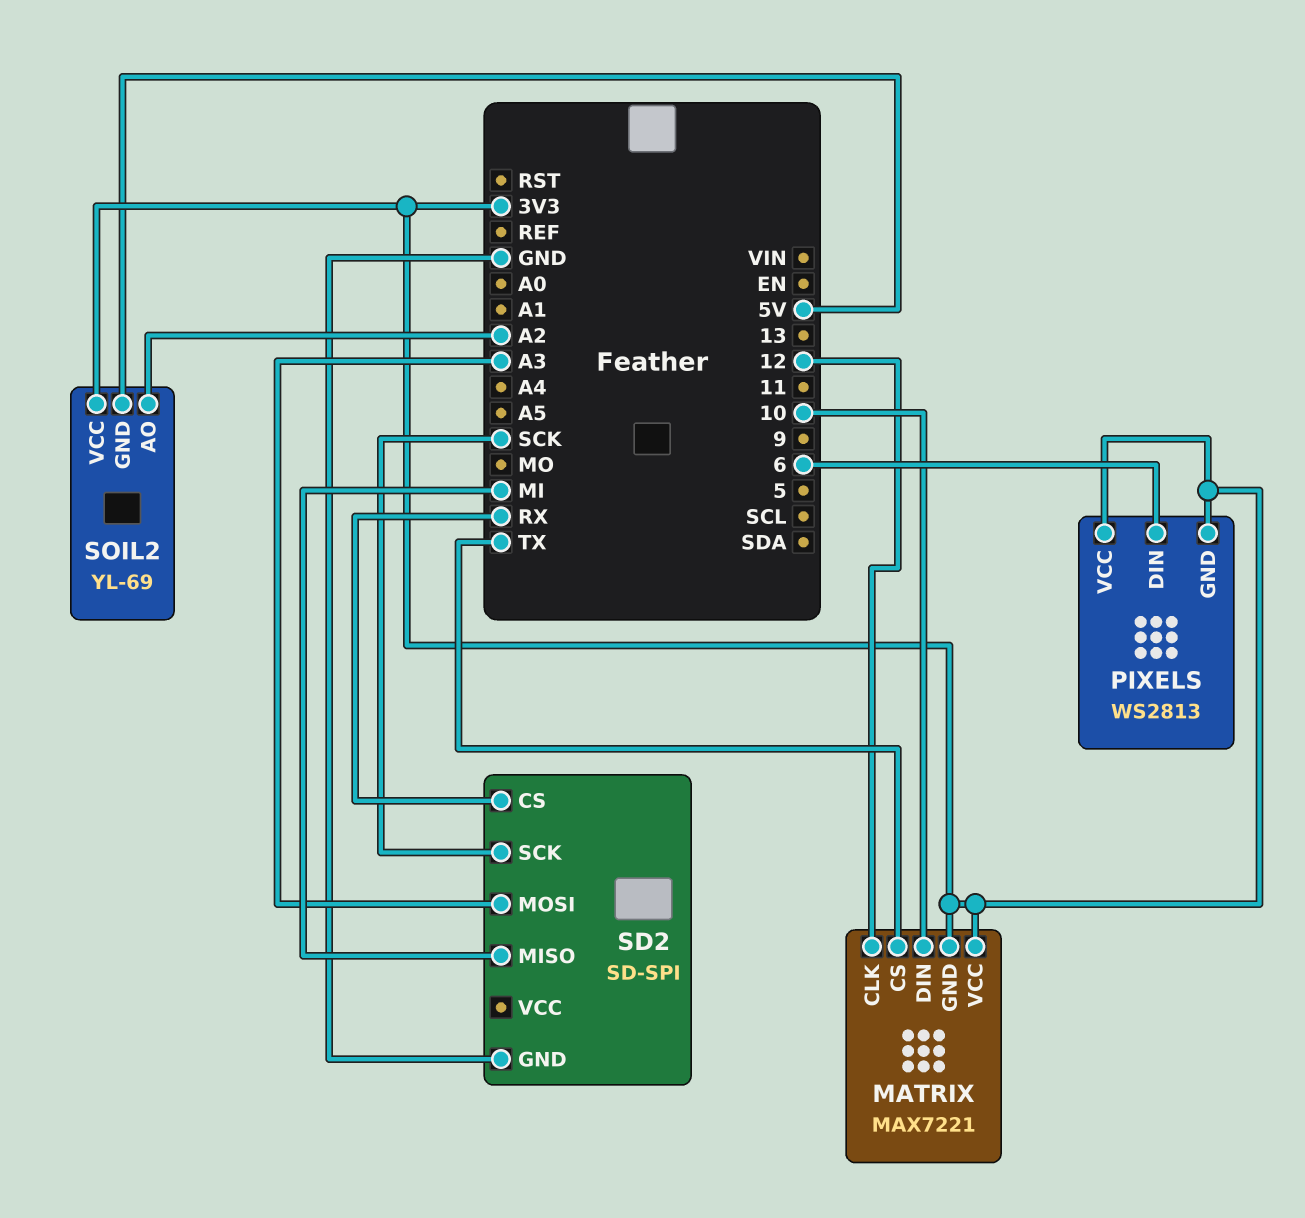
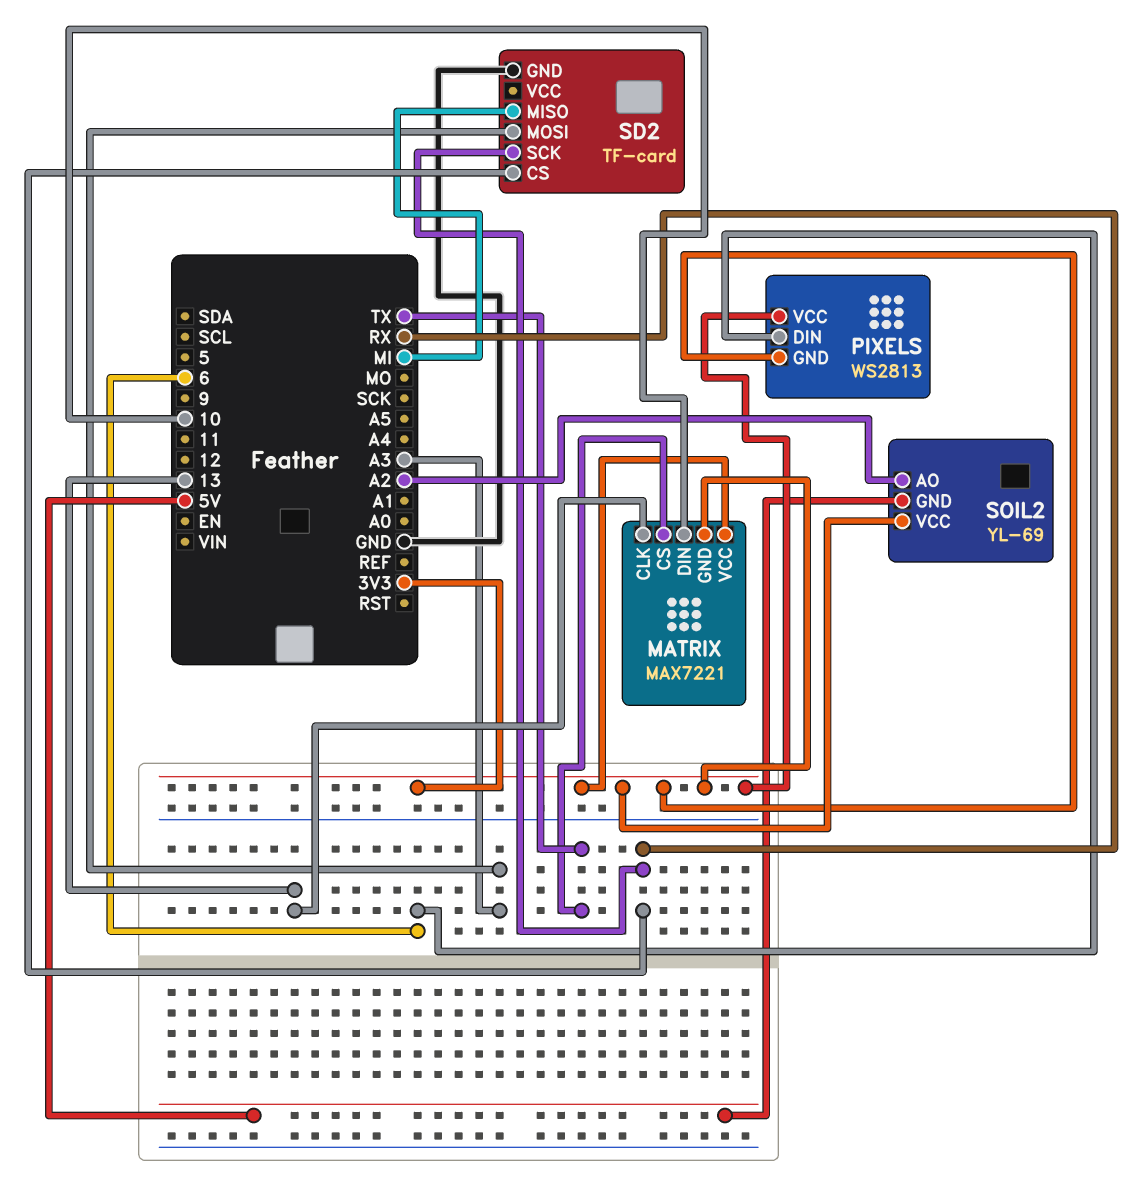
MATRIX pin CLK: 12 -> 13
SD2: SD-SPI -> TF-card
SD2 pin SCK: SCK -> RX

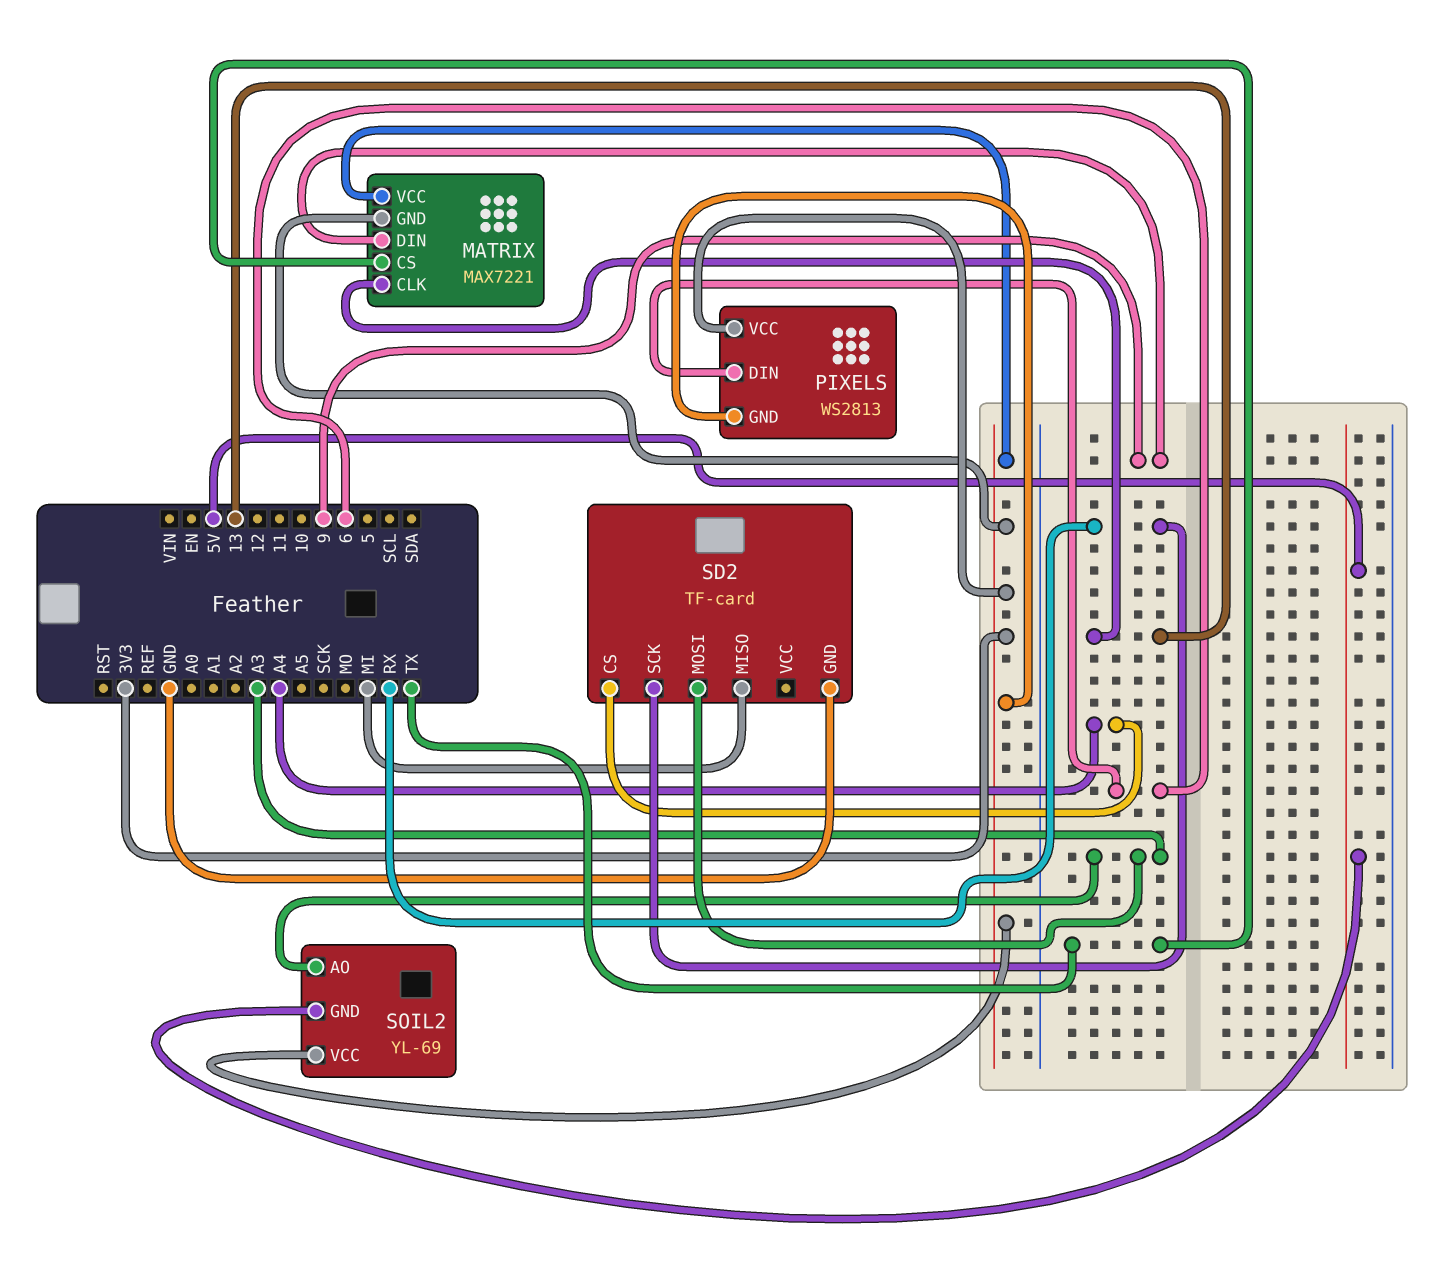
MATRIX pin DIN: 10 -> 9
SD2 pin CS: RX -> A4
SOIL2 pin AO: A2 -> A3

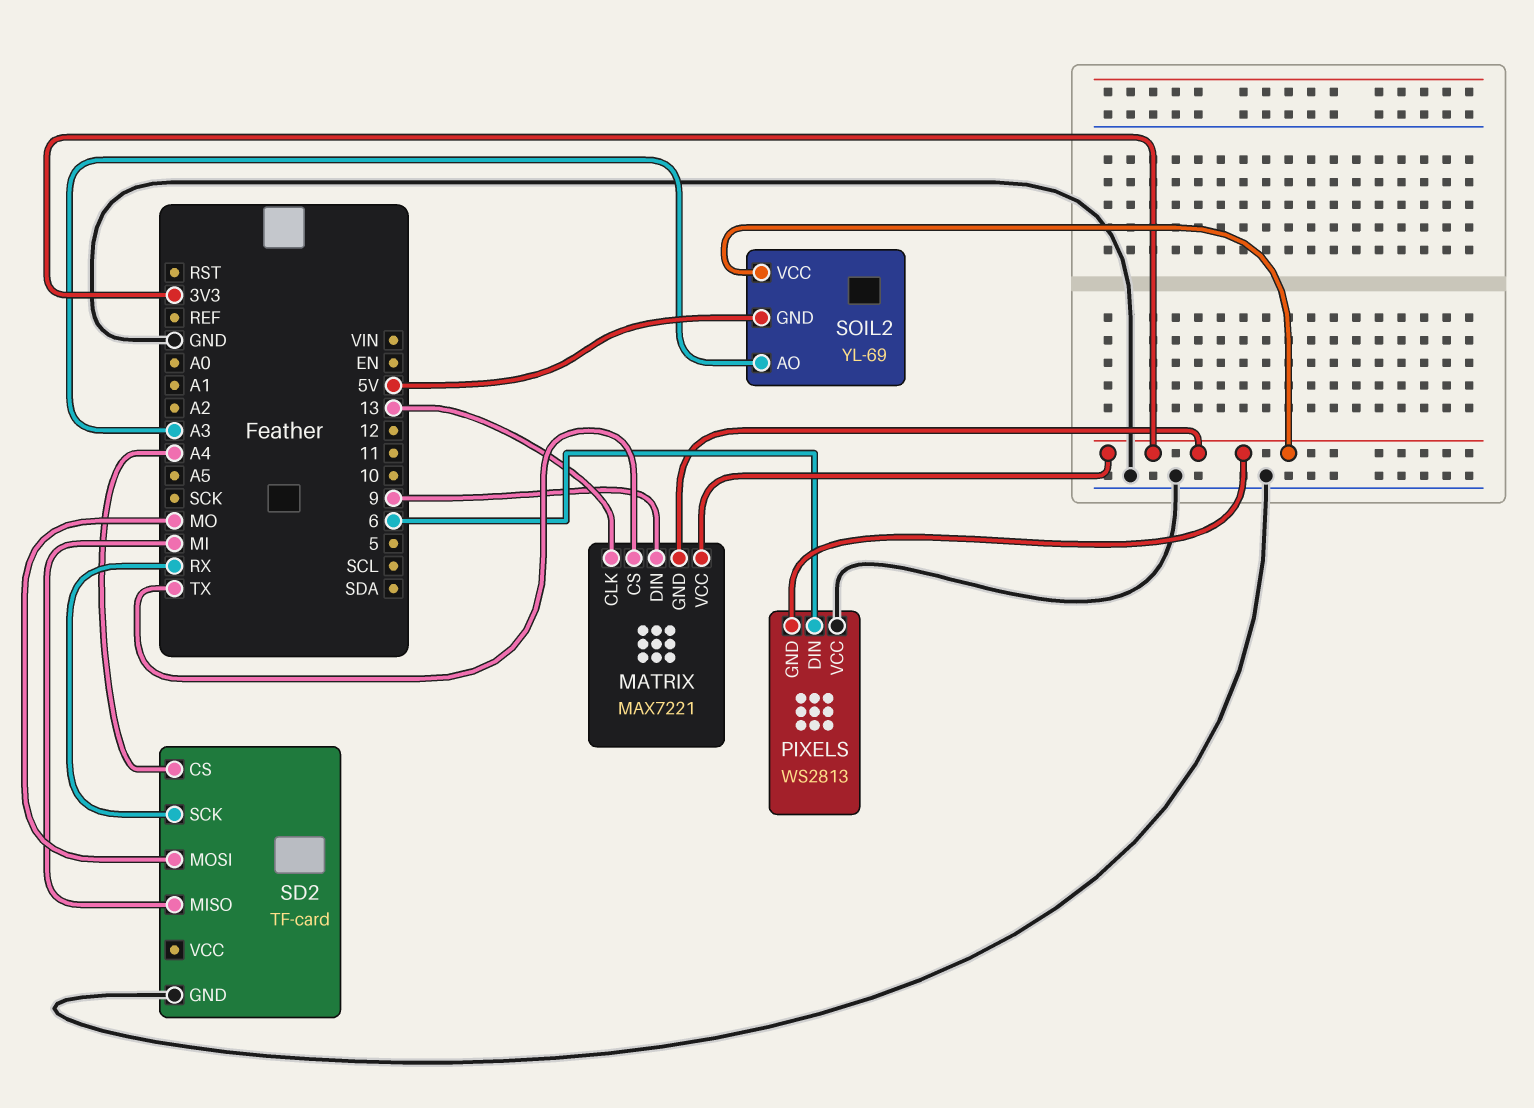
PIXELS pin VCC: 3V3 -> GND
SD2 pin MOSI: A3 -> MO

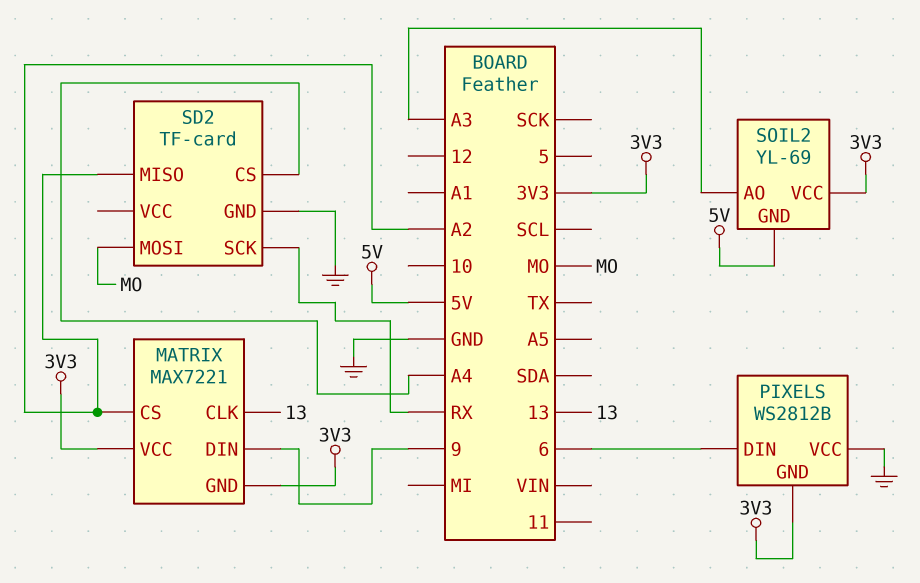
MATRIX pin CS: TX -> A2
PIXELS: WS2813 -> WS2812B
SD2 pin MISO: MI -> A2

